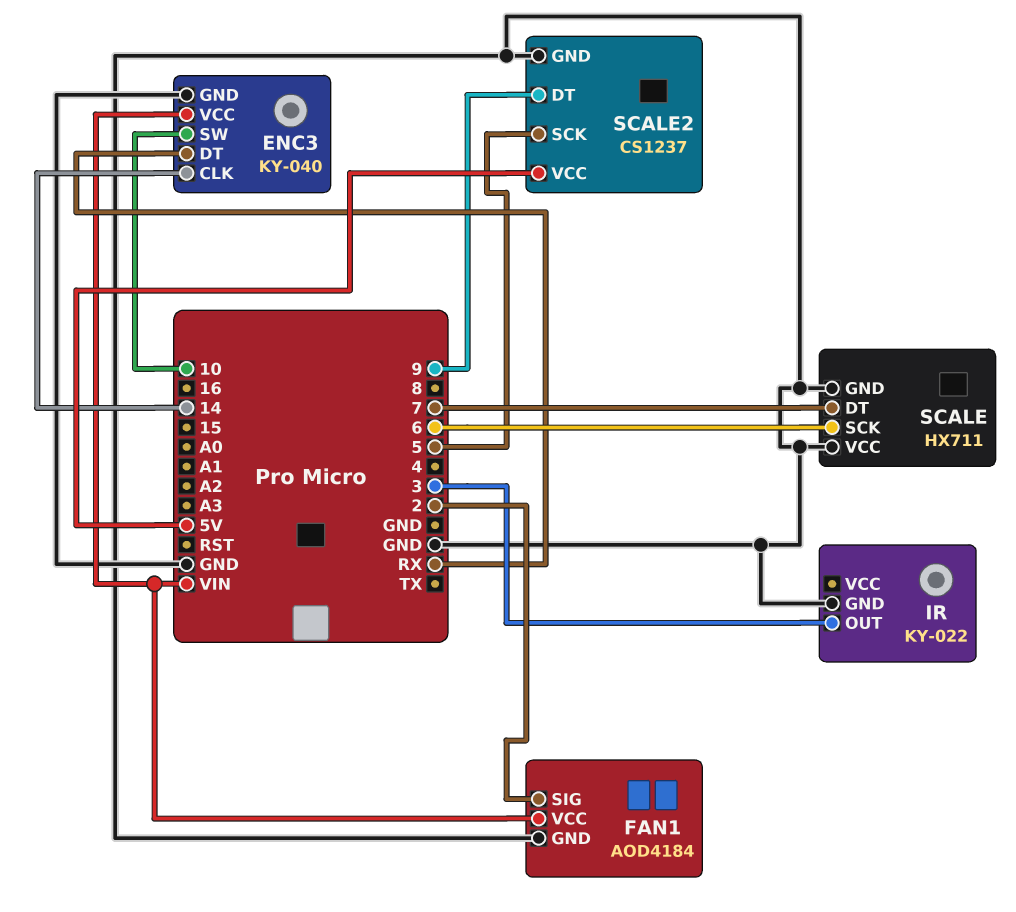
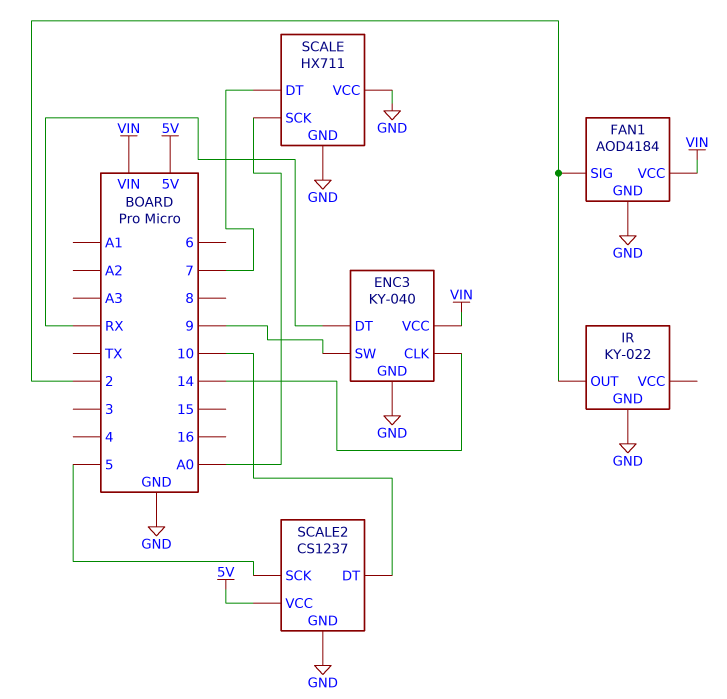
ENC3 pin SW: 10 -> 9
IR pin OUT: 3 -> 2
SCALE pin SCK: 6 -> A0
SCALE2 pin DT: 9 -> 10

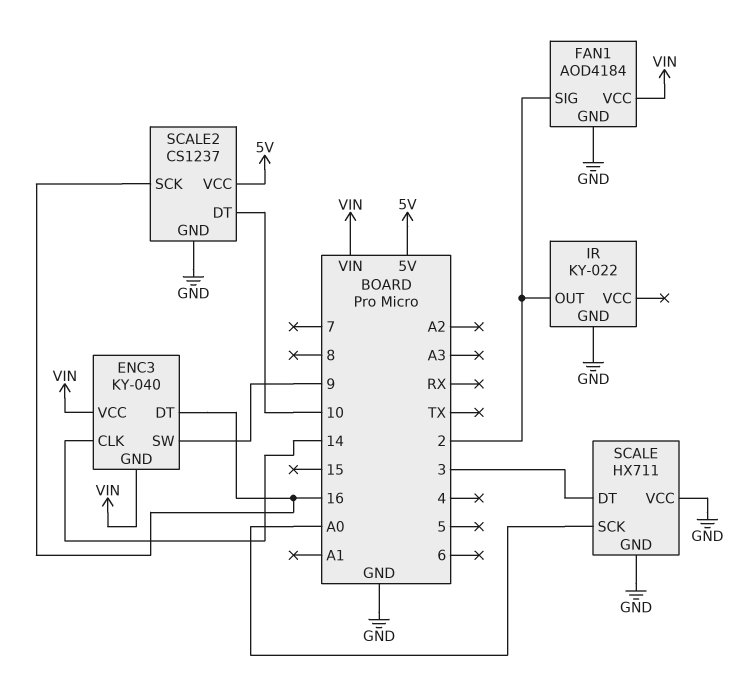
ENC3 pin DT: RX -> 16
ENC3 pin GND: GND -> VIN
SCALE pin DT: 7 -> 3
SCALE2 pin SCK: 5 -> 16

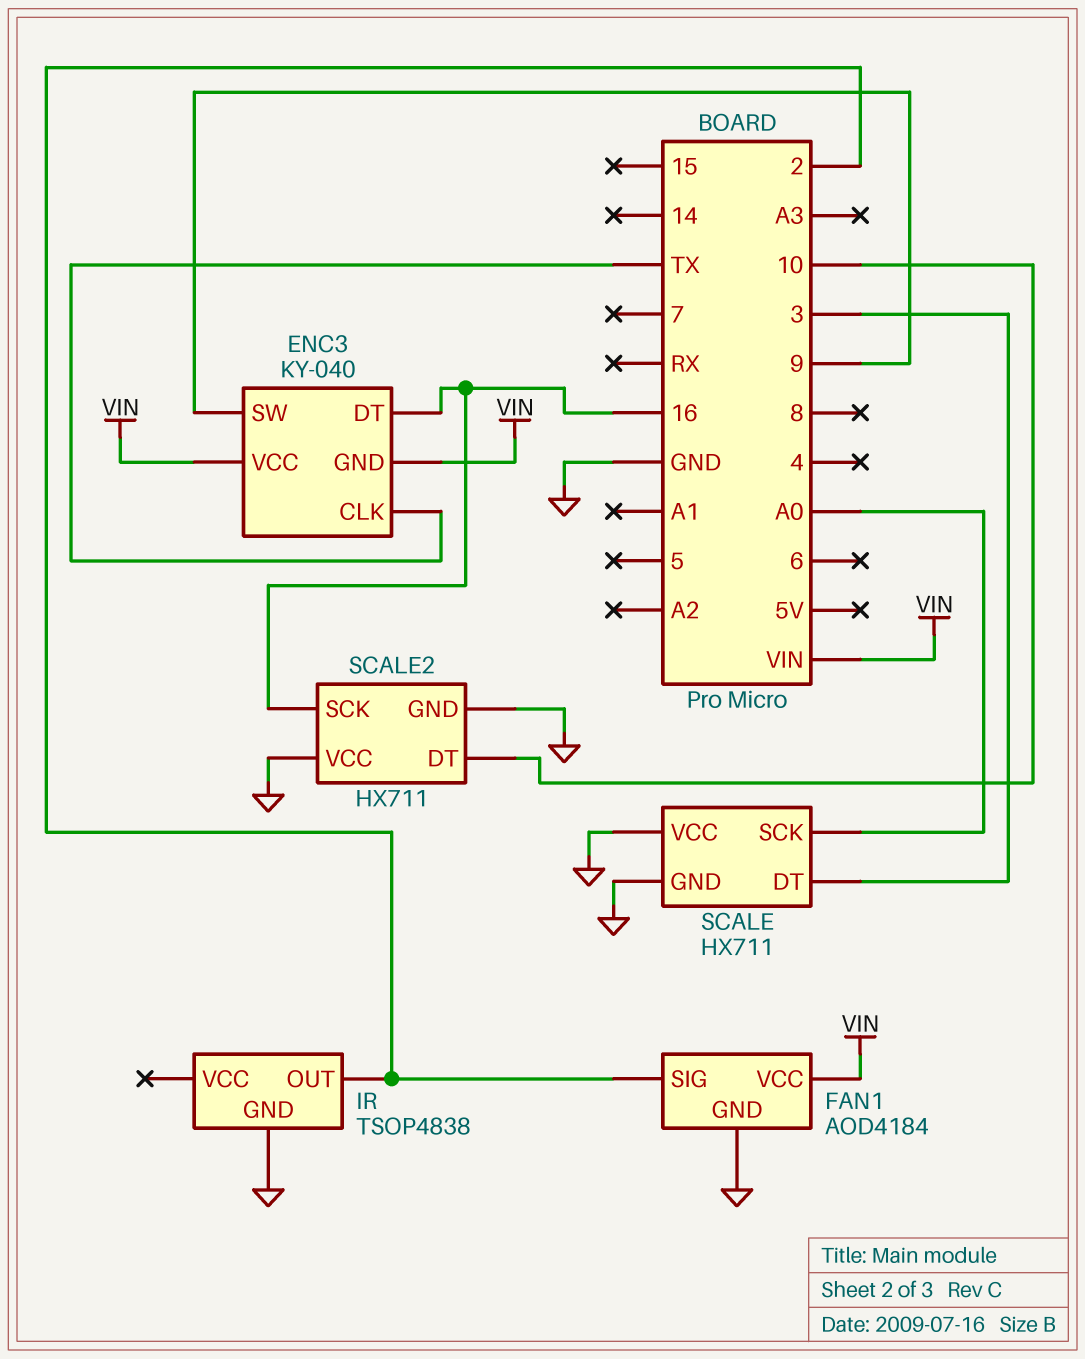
ENC3 pin CLK: 14 -> TX
IR: KY-022 -> TSOP4838
SCALE2: CS1237 -> HX711
SCALE2 pin VCC: 5V -> GND

